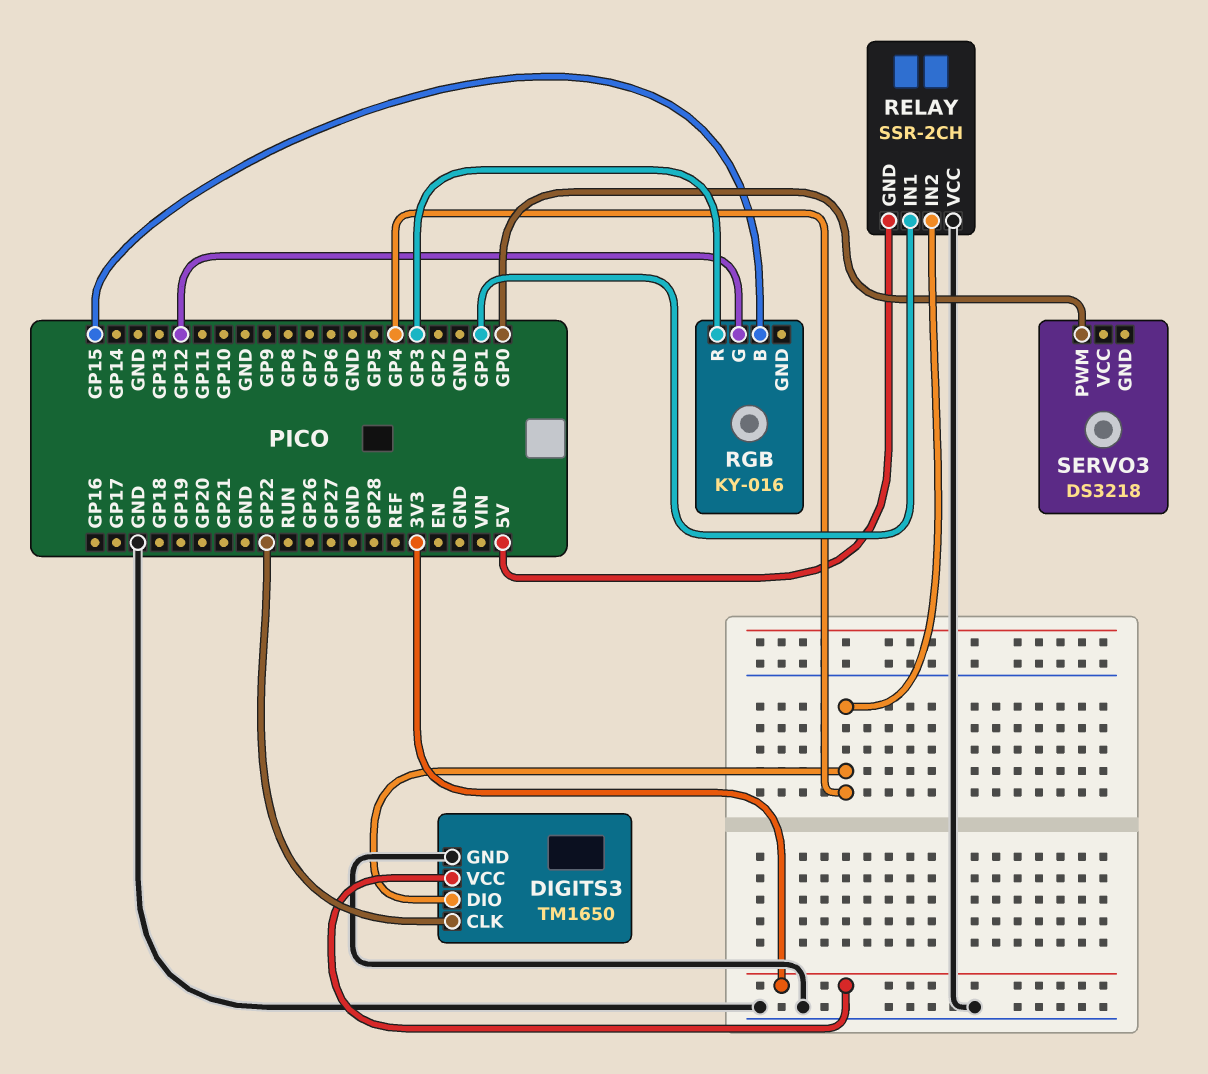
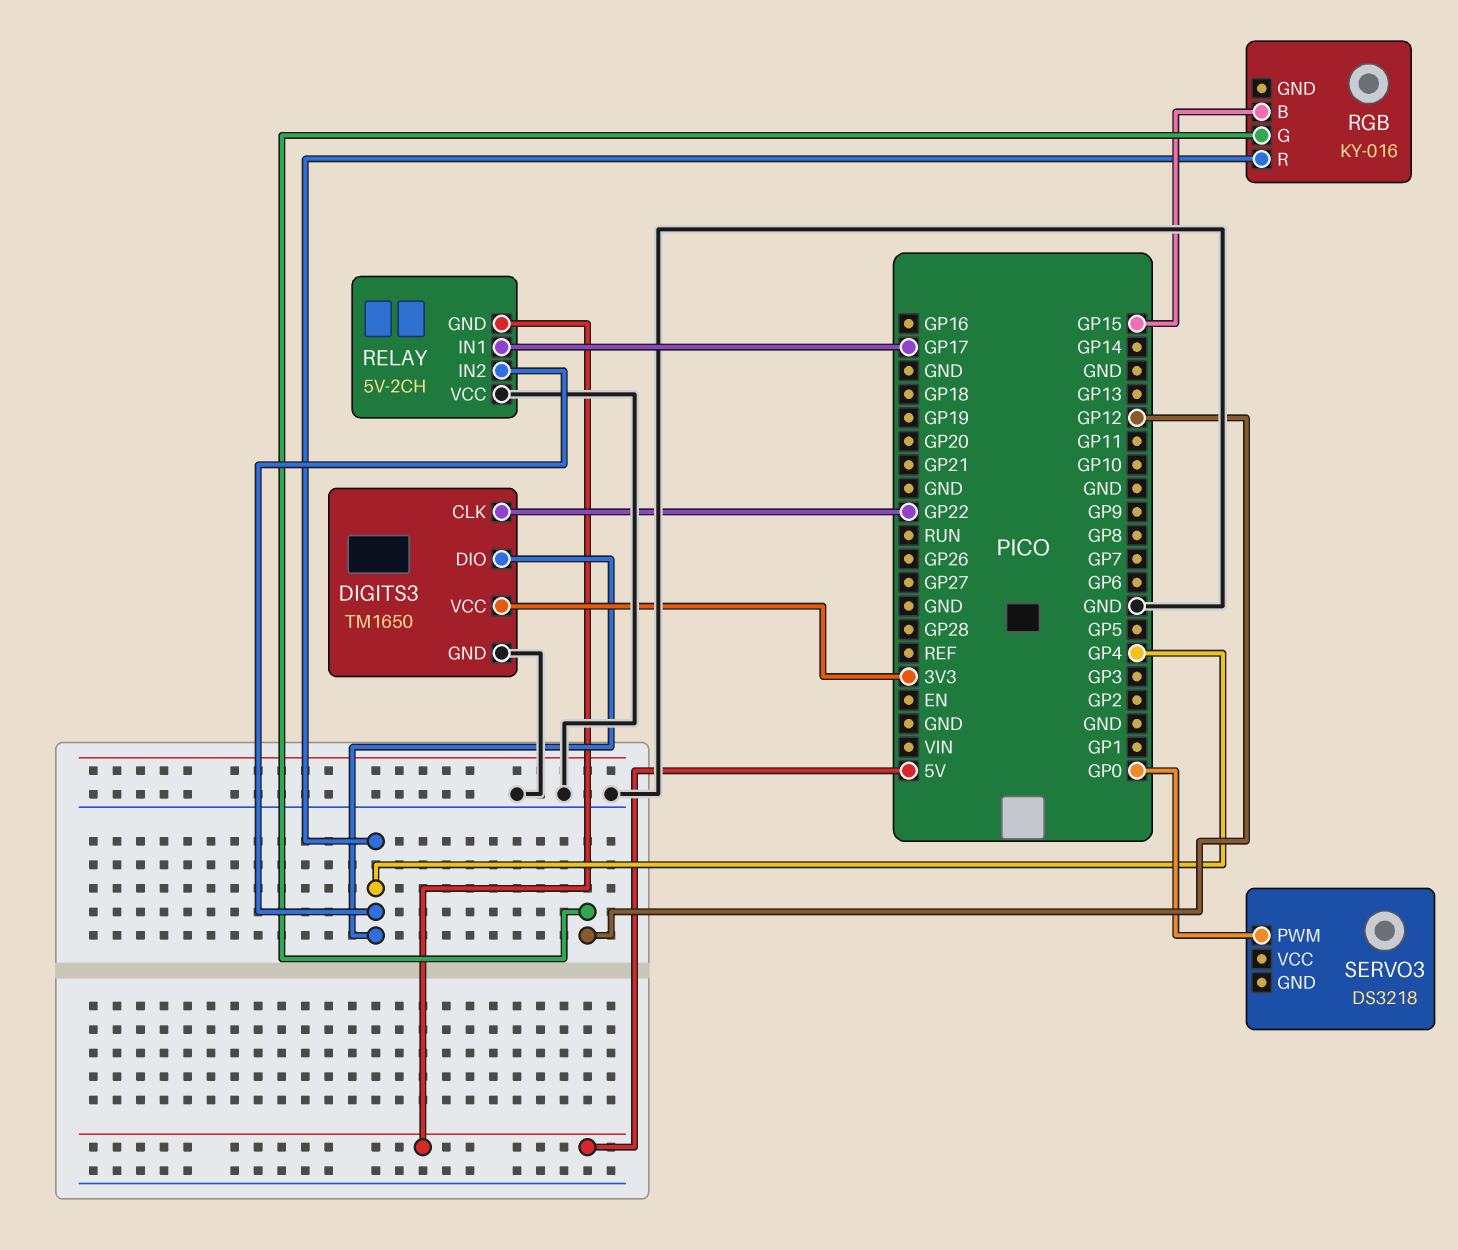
RELAY: SSR-2CH -> 5V-2CH
RELAY pin IN1: GP1 -> GP17
RGB pin R: GP3 -> GP4

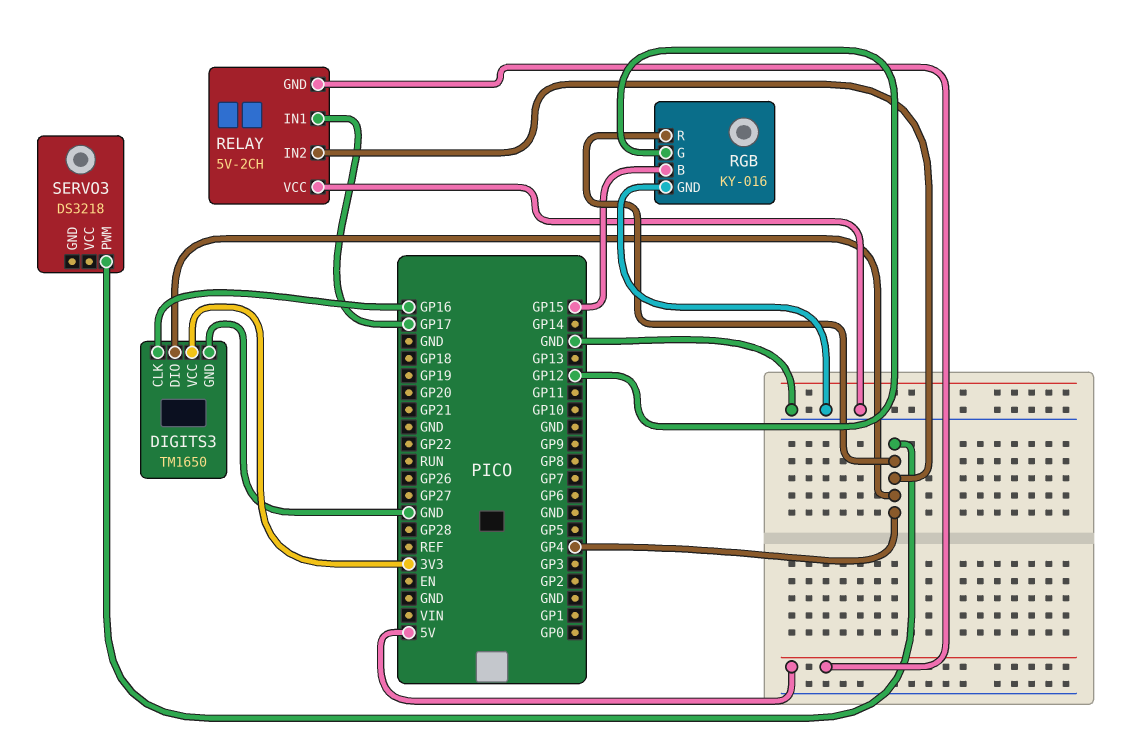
DIGITS3 pin CLK: GP22 -> GP16
RGB pin GND: none -> GND
SERVO3 pin PWM: GP0 -> GP4

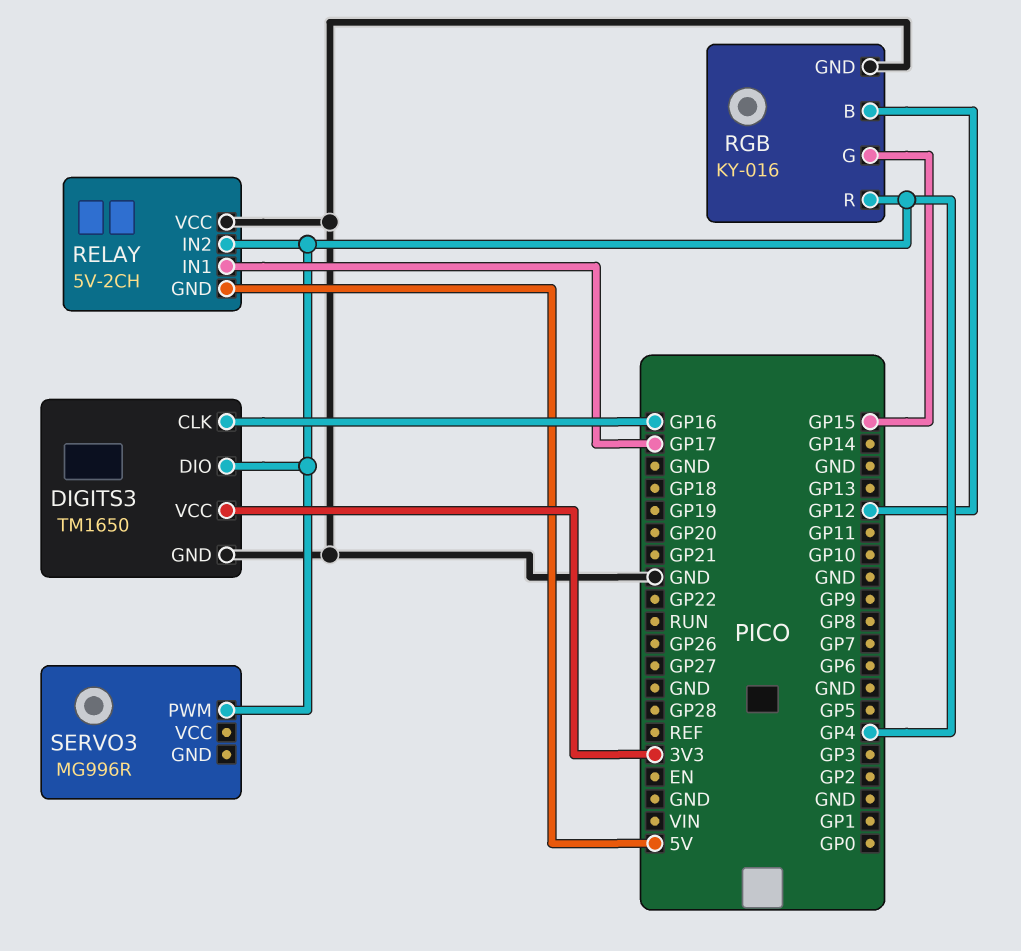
RGB pin B: GP15 -> GP12
RGB pin G: GP12 -> GP15
SERVO3: DS3218 -> MG996R

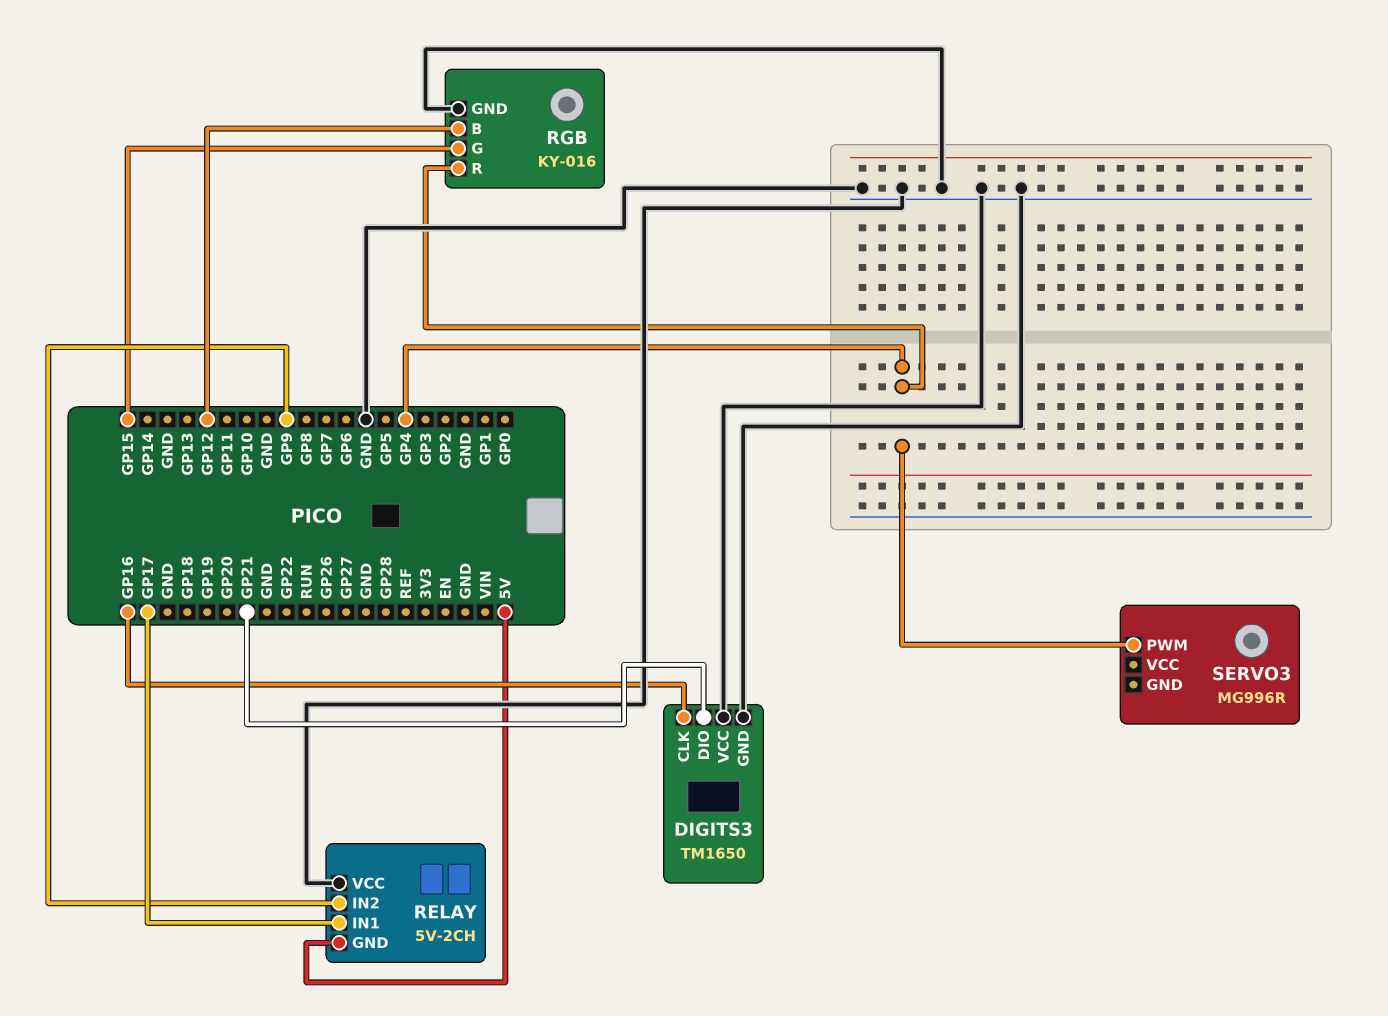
DIGITS3 pin DIO: GP4 -> GP21
DIGITS3 pin VCC: 3V3 -> GND
RELAY pin IN2: GP4 -> GP9

